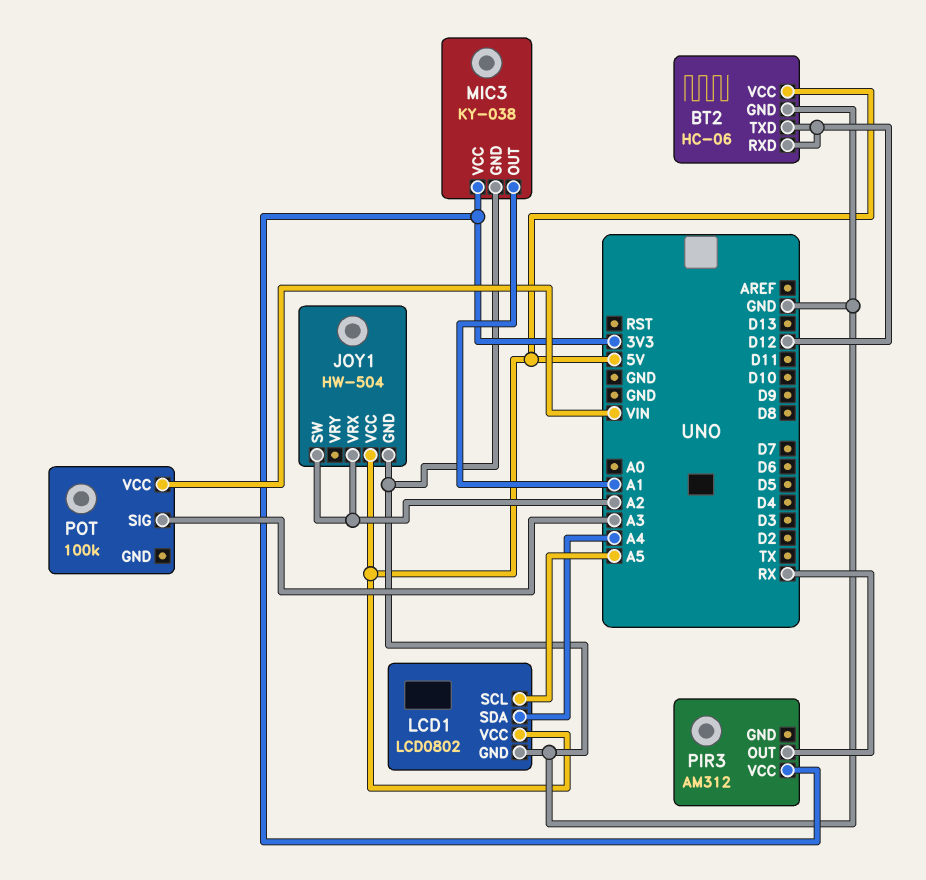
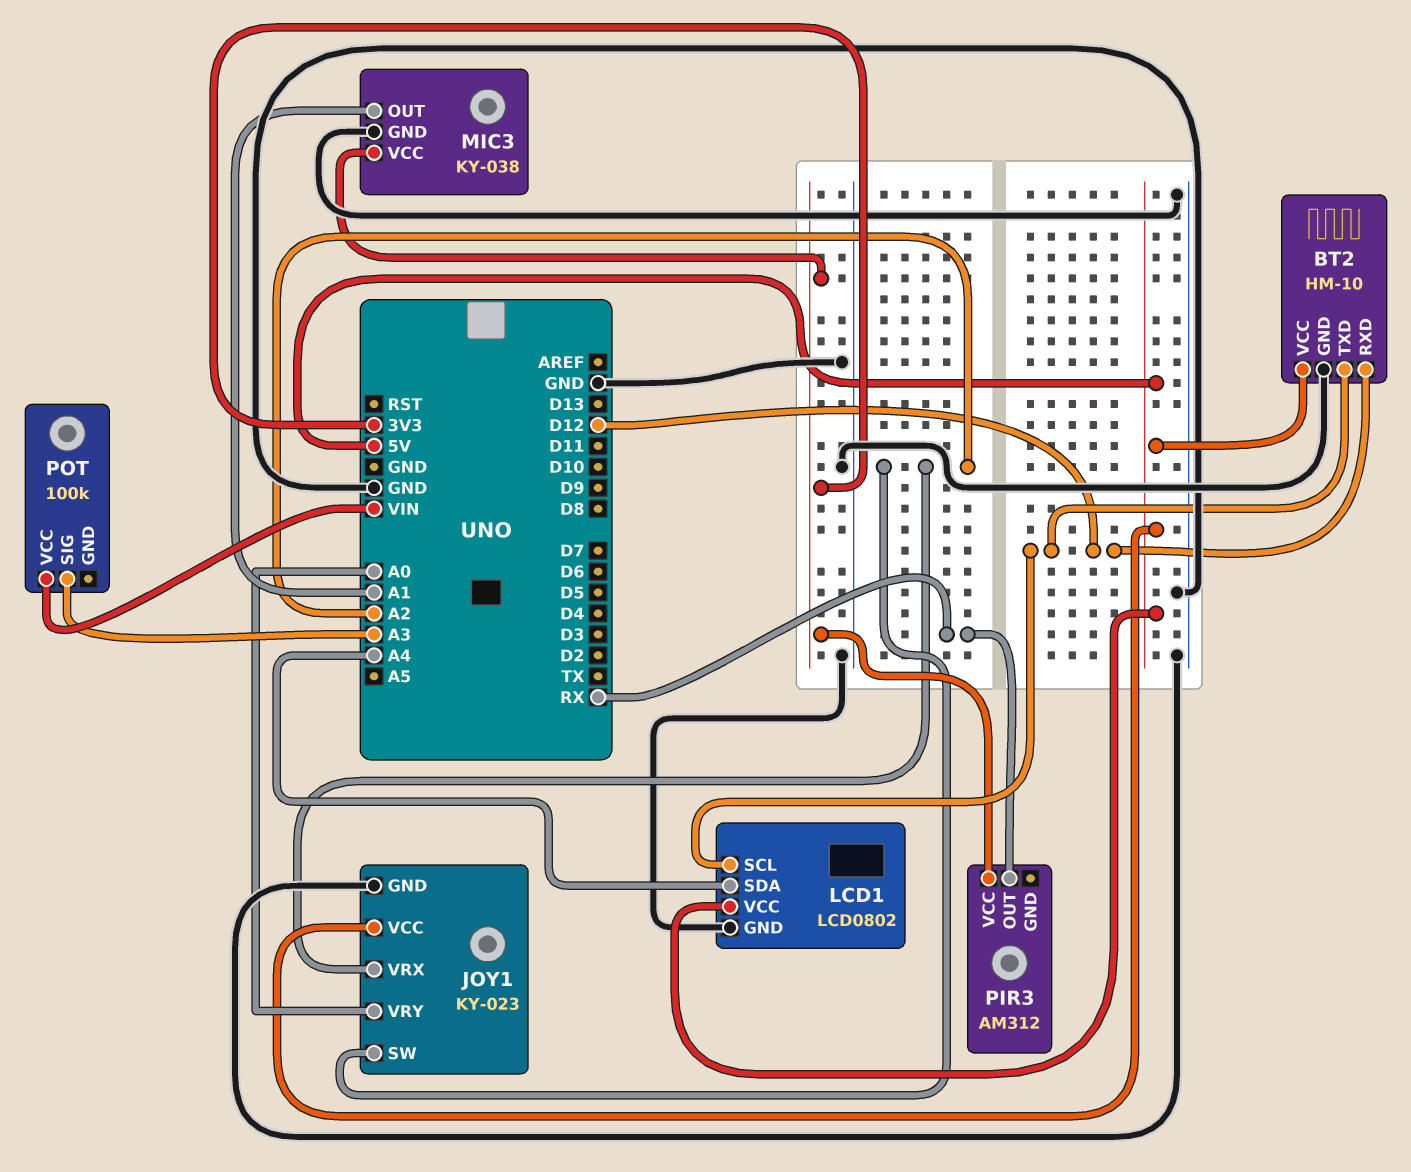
BT2: HC-06 -> HM-10
JOY1: HW-504 -> KY-023
JOY1 pin VRY: none -> A0
LCD1 pin SCL: A5 -> D12

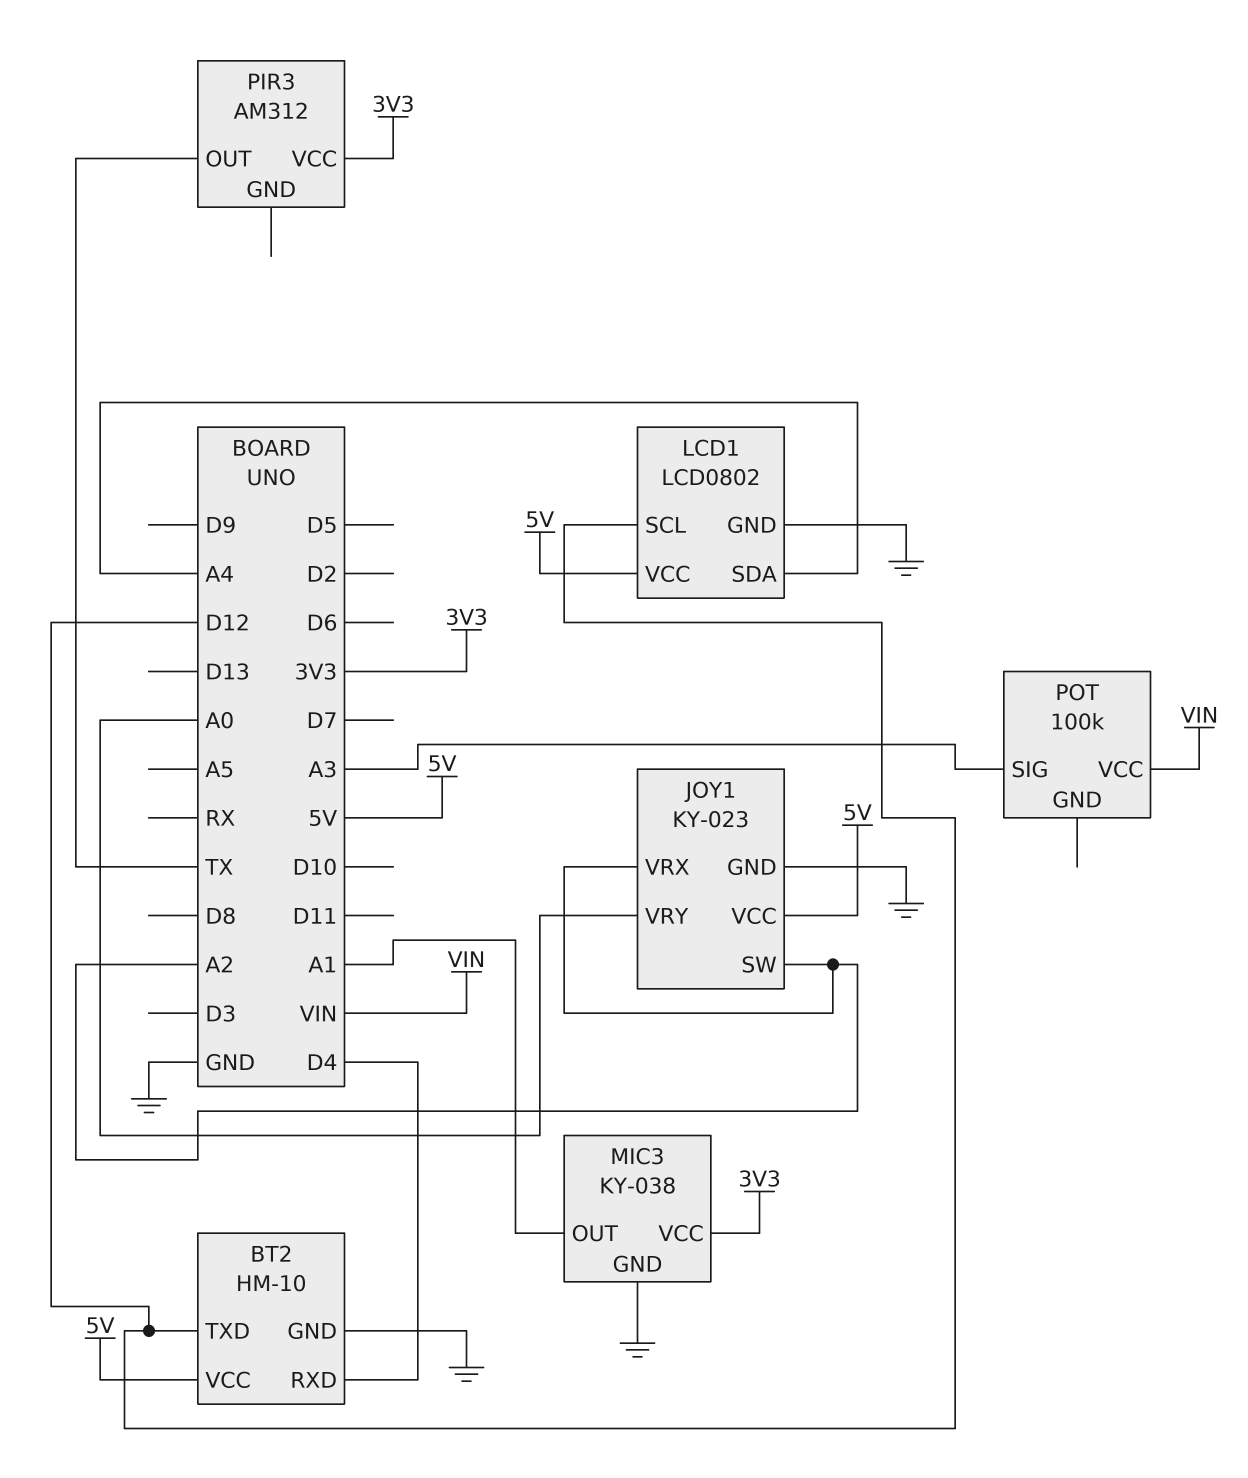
BT2 pin RXD: D12 -> D4
PIR3 pin OUT: RX -> TX

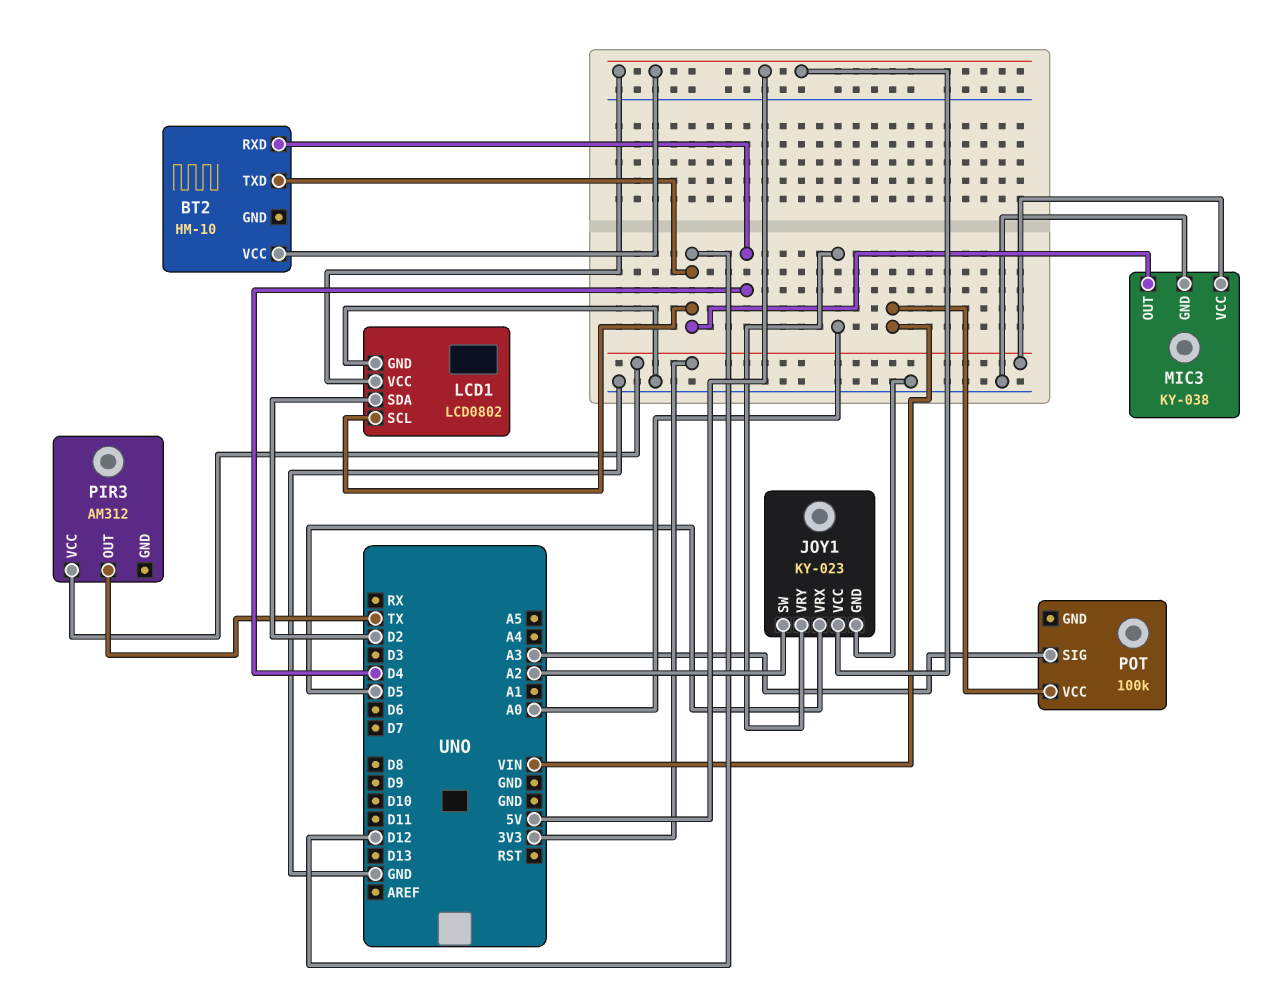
BT2 pin GND: GND -> none
JOY1 pin VRX: A2 -> D5
LCD1 pin SDA: A4 -> D2
MIC3 pin OUT: A1 -> D12

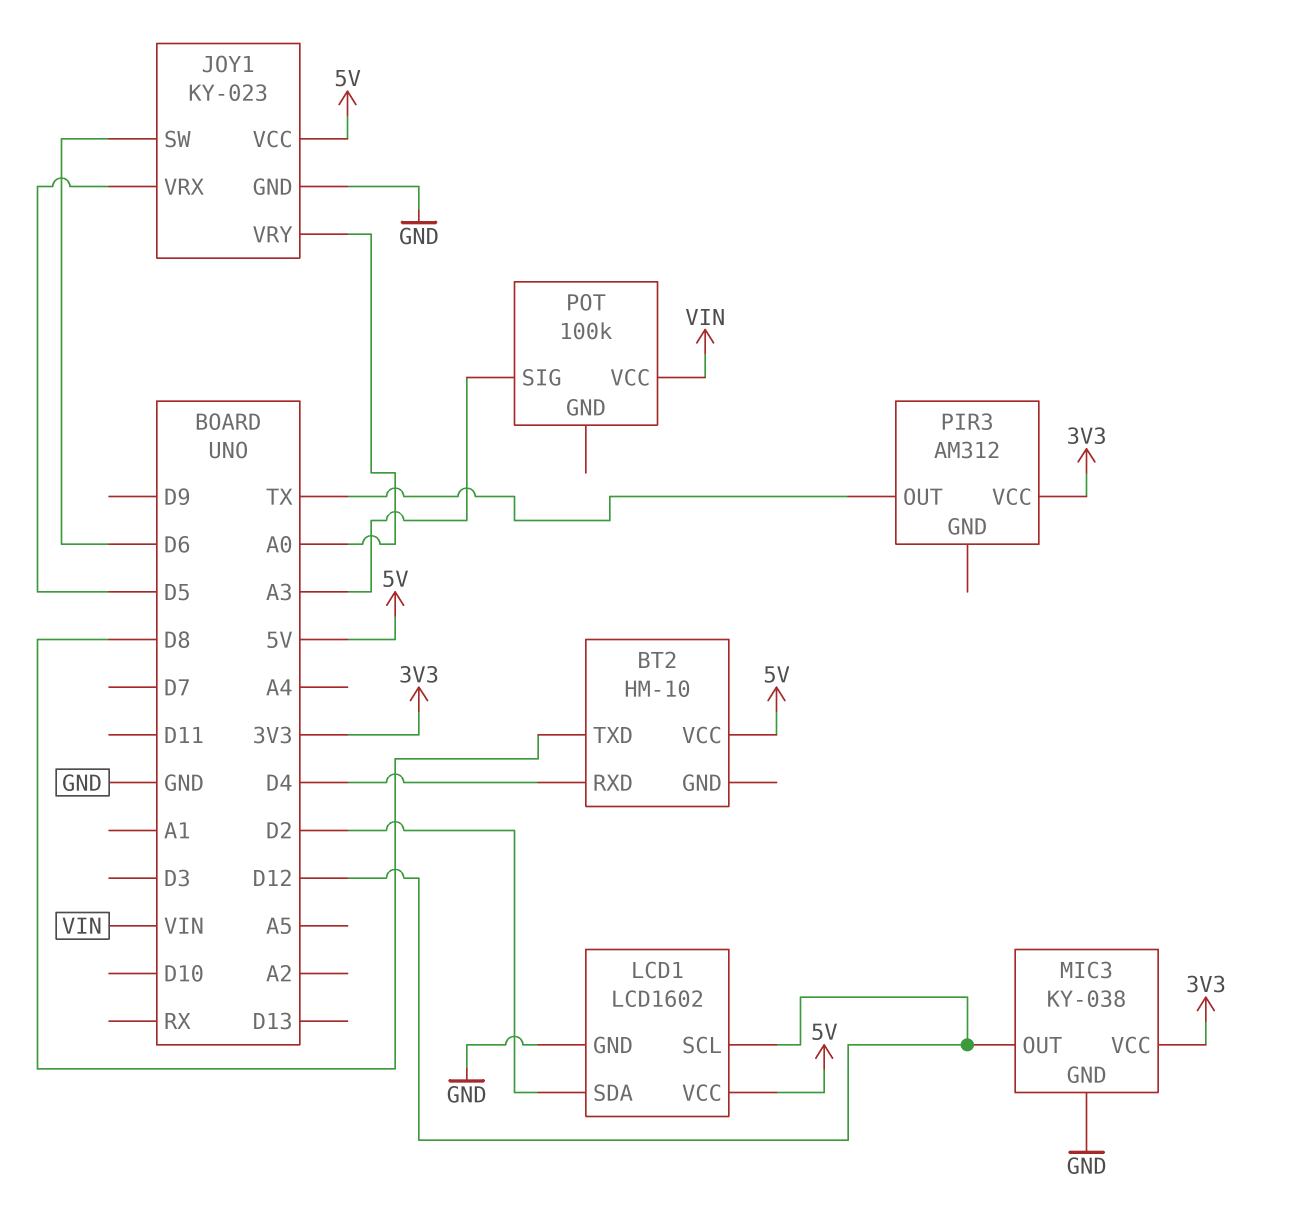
BT2 pin TXD: D12 -> D8
JOY1 pin SW: A2 -> D6
LCD1: LCD0802 -> LCD1602

